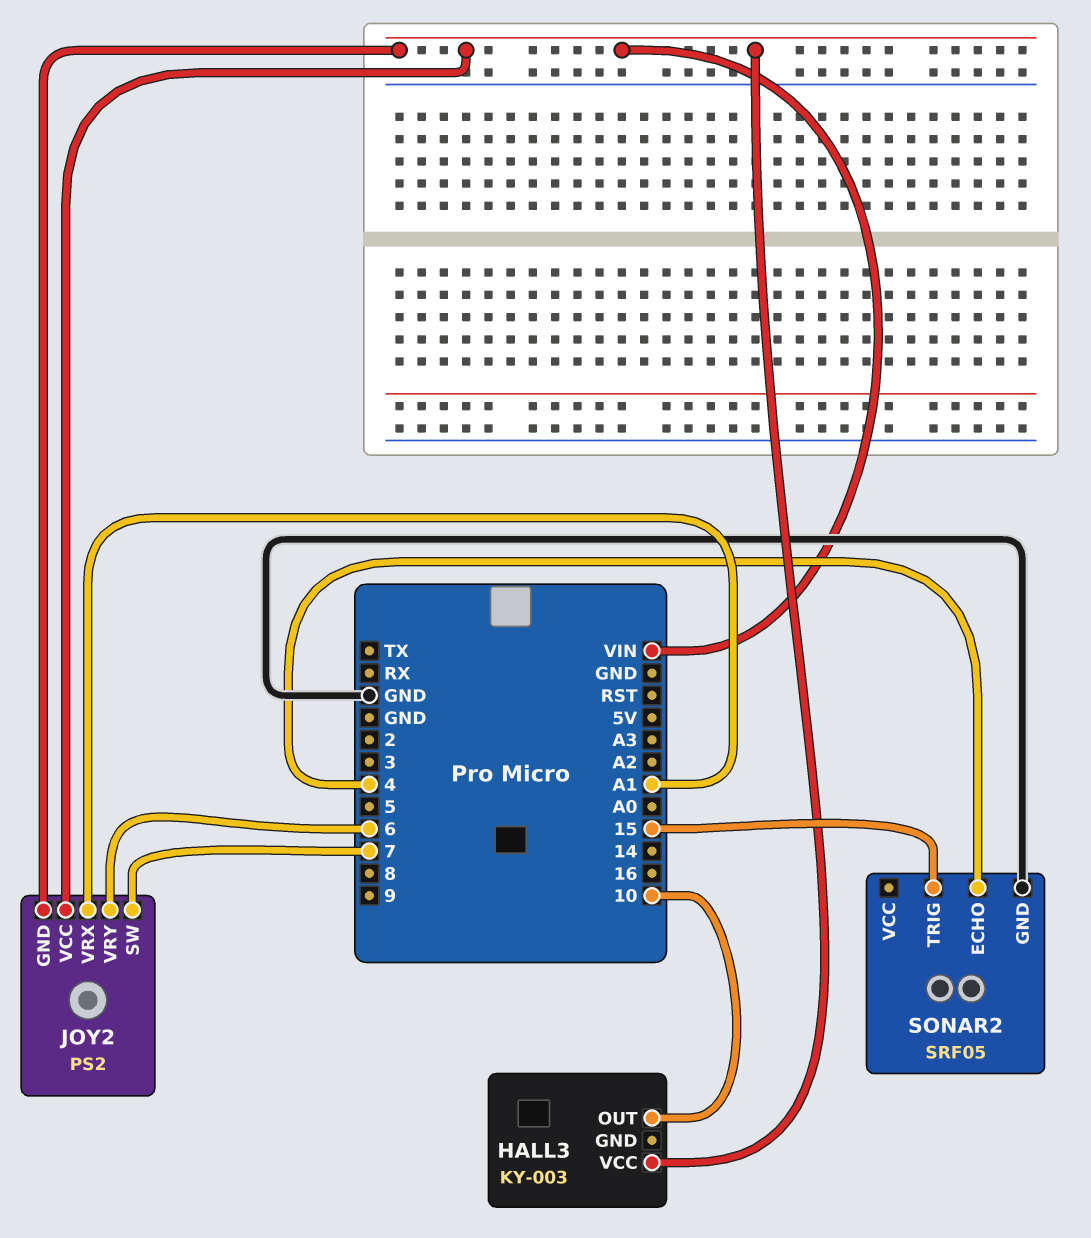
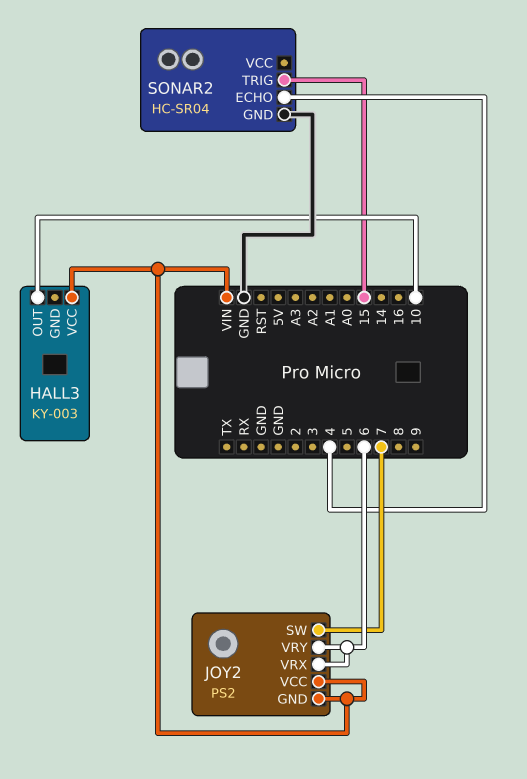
JOY2 pin VRX: A1 -> 6
SONAR2: SRF05 -> HC-SR04

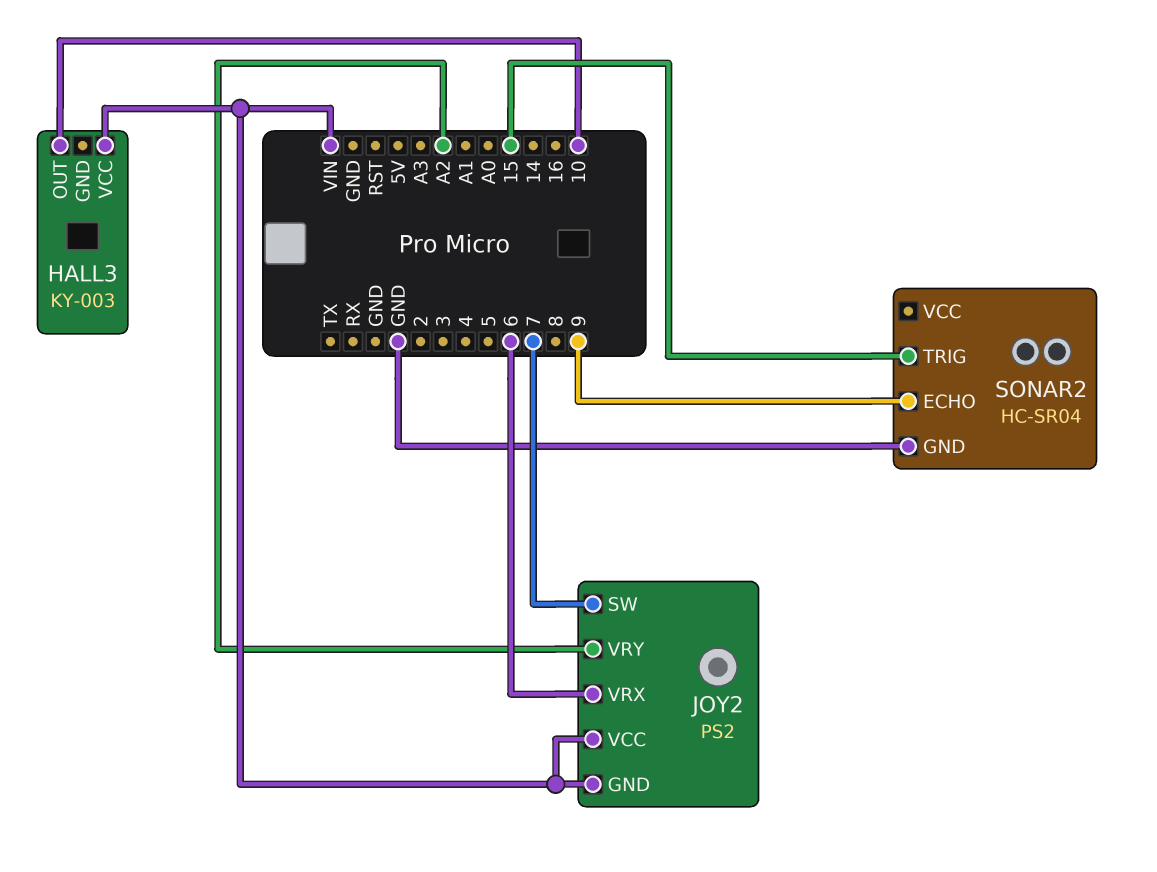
JOY2 pin VRY: 6 -> A2
SONAR2 pin ECHO: 4 -> 9

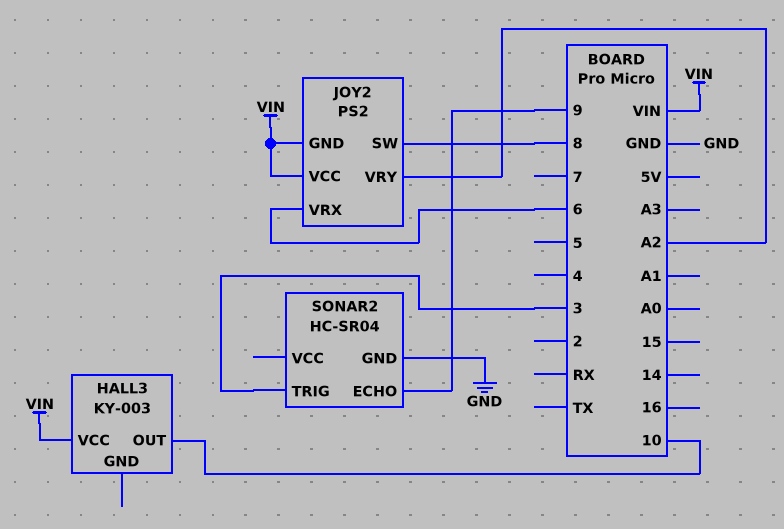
JOY2 pin SW: 7 -> 8
SONAR2 pin TRIG: 15 -> 3

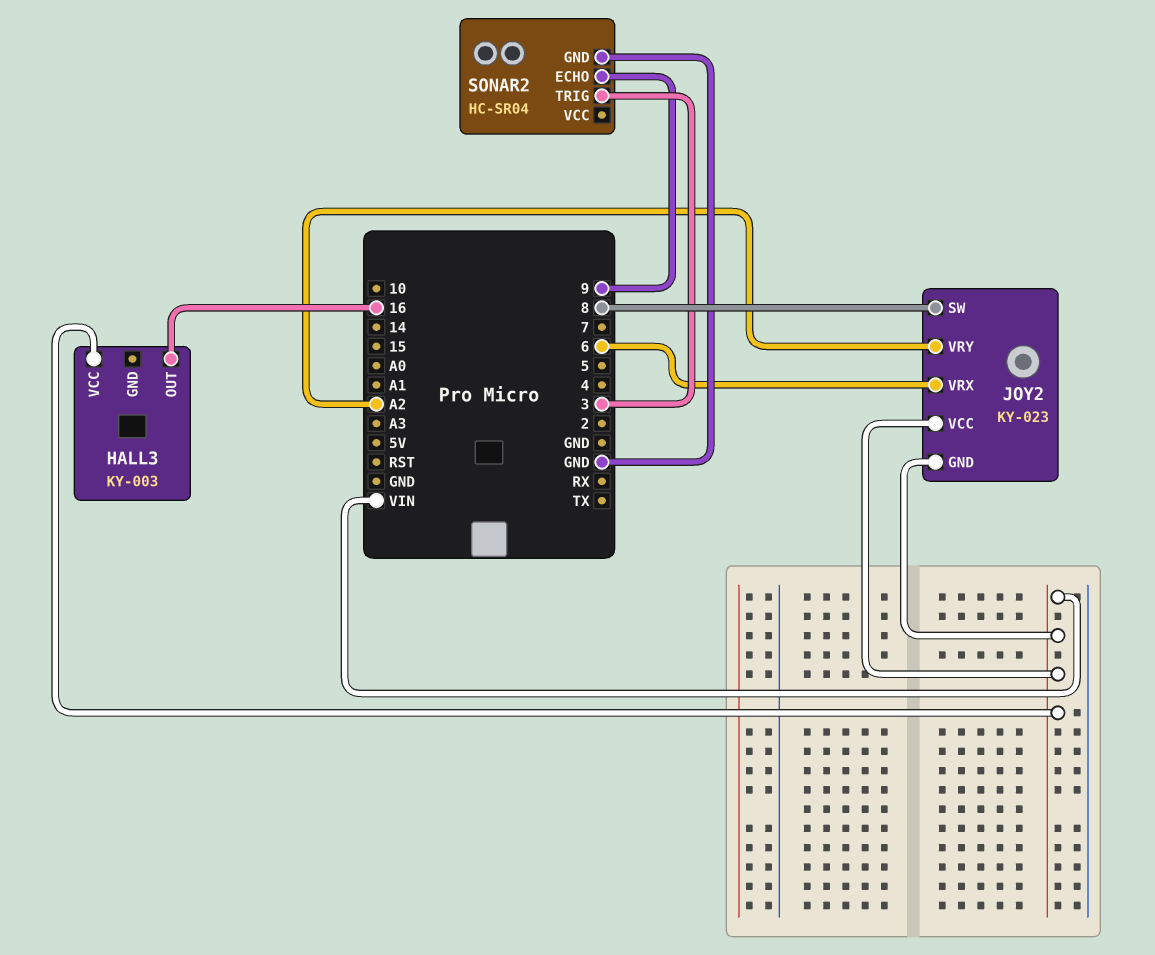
HALL3 pin OUT: 10 -> 16
JOY2: PS2 -> KY-023

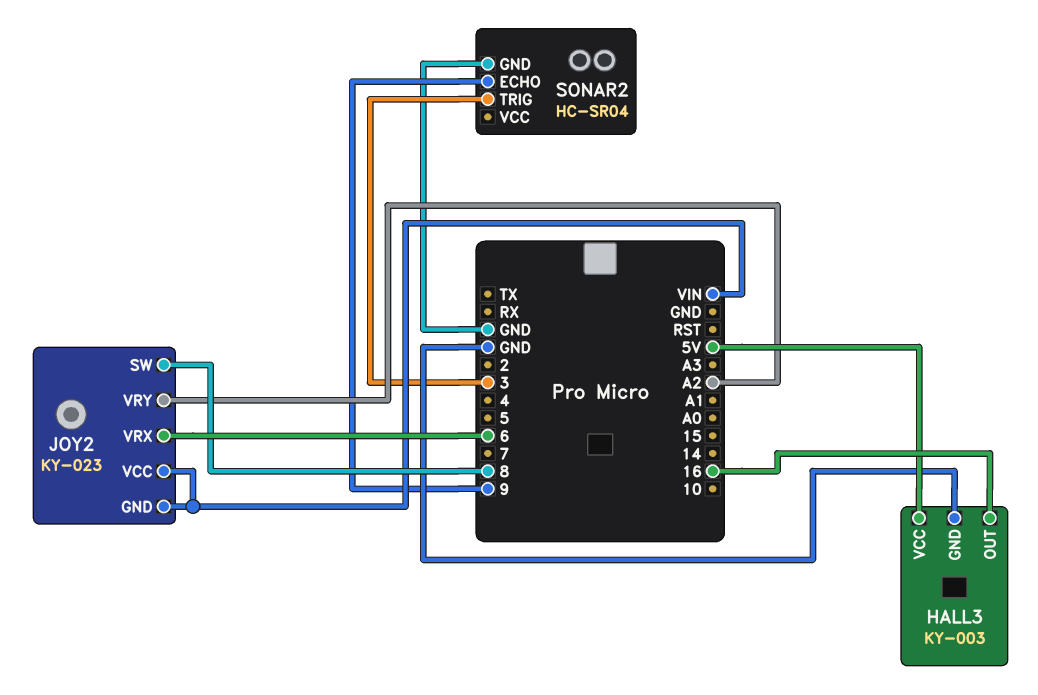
HALL3 pin GND: none -> GND
HALL3 pin VCC: VIN -> 5V

